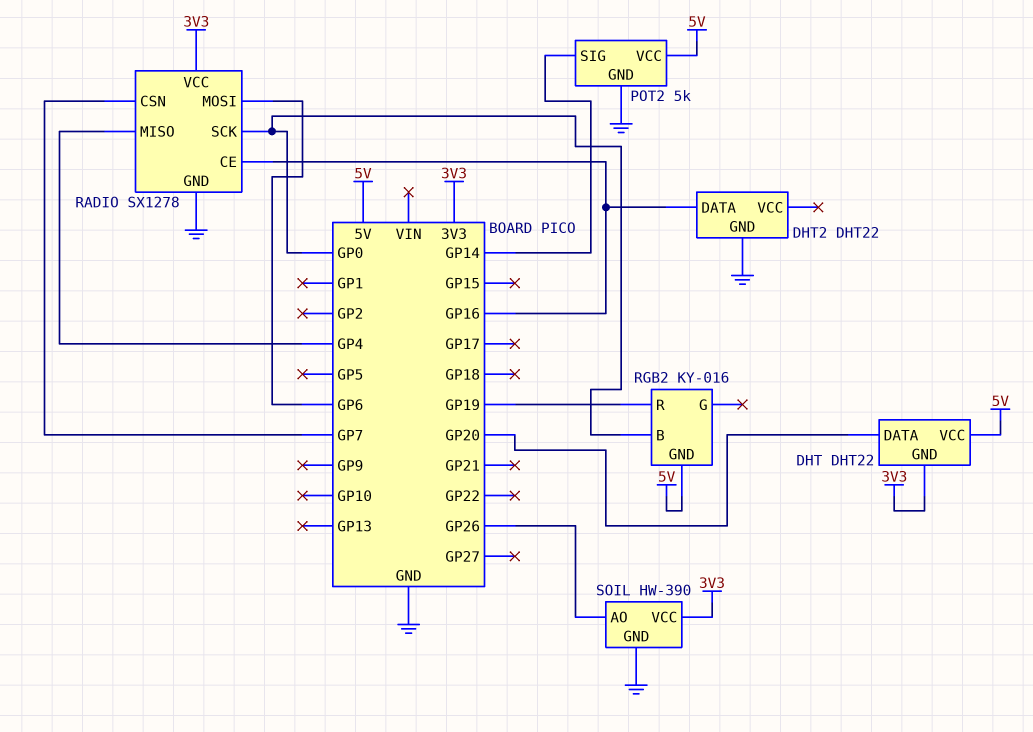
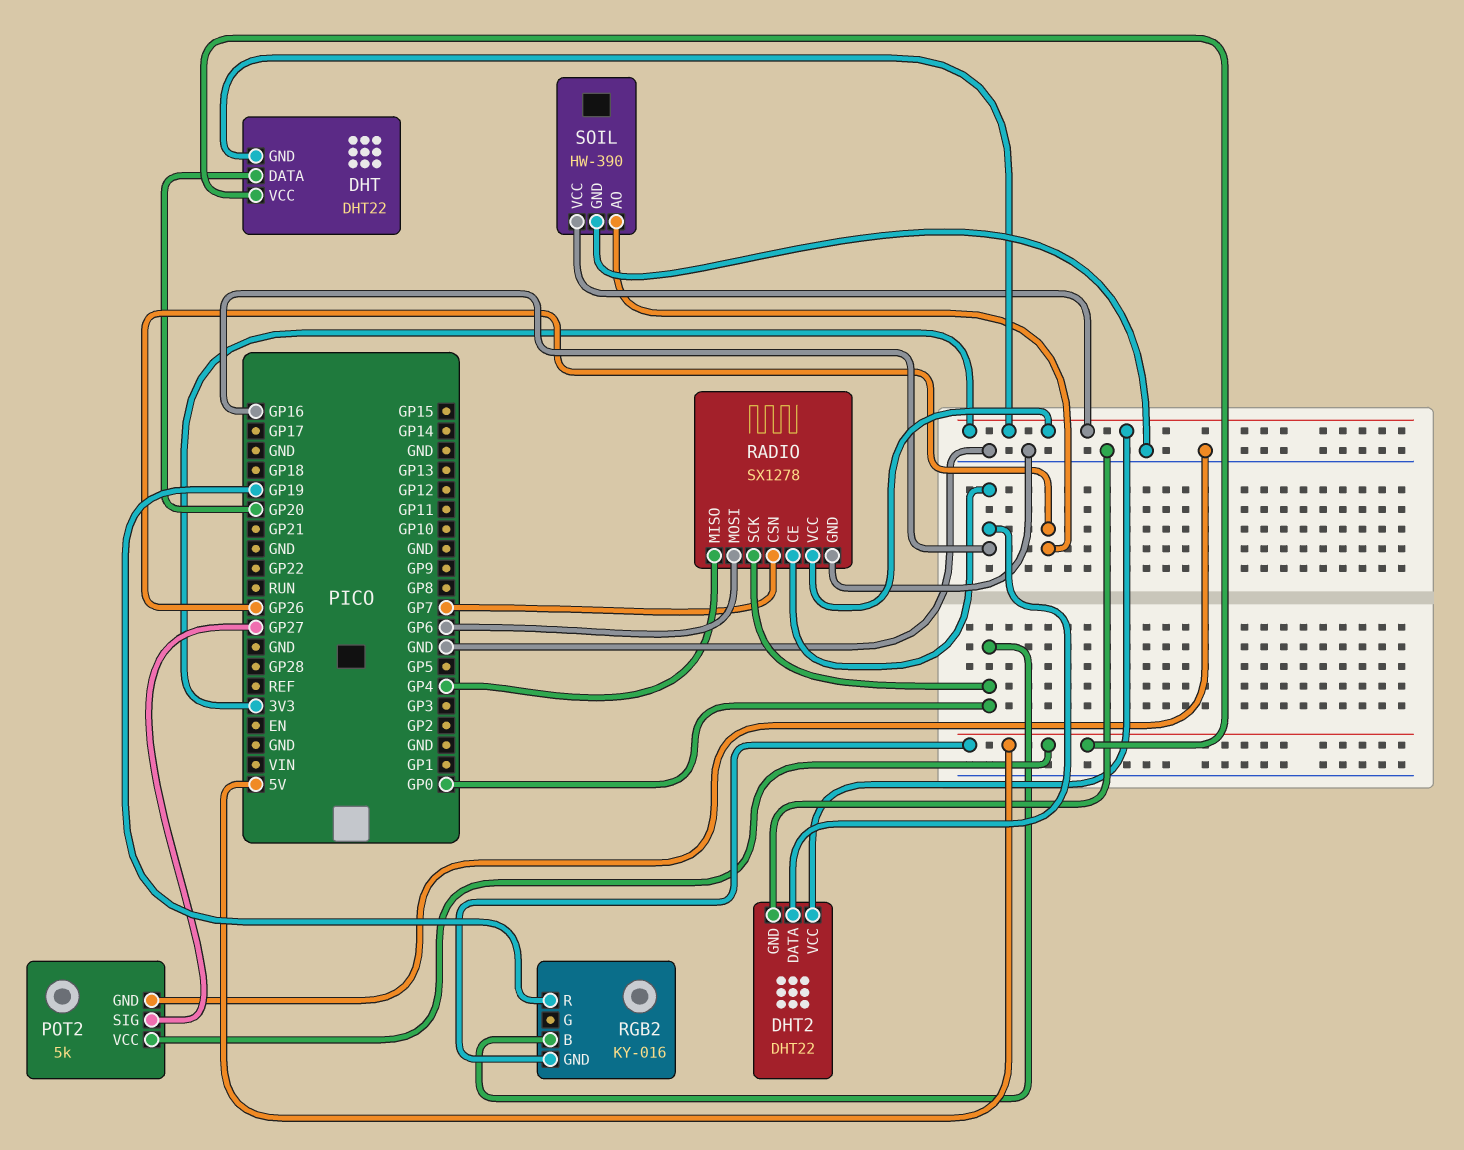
DHT2 pin VCC: none -> 3V3
POT2 pin SIG: GP14 -> GP27

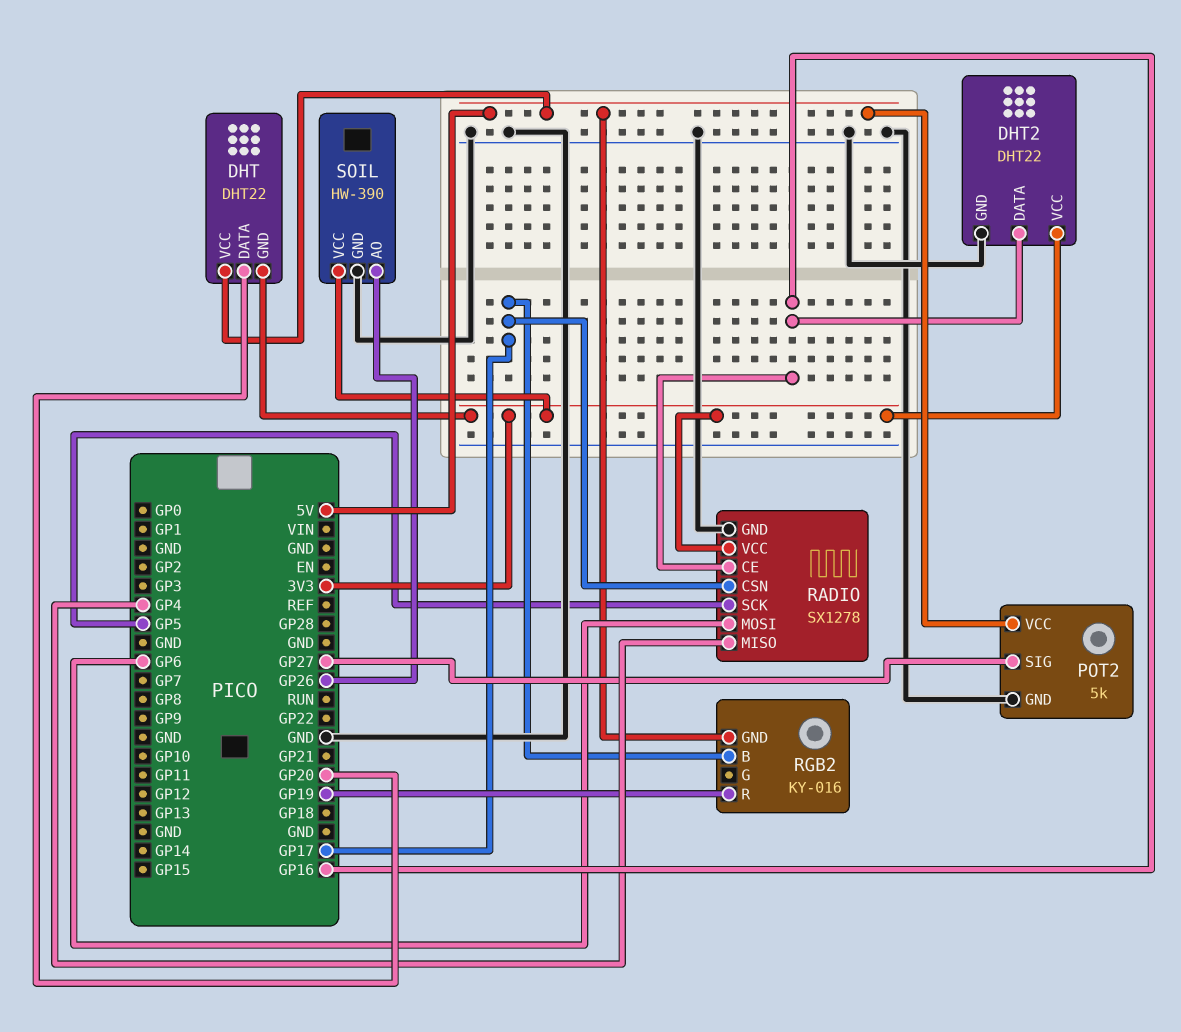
RADIO pin CSN: GP7 -> GP17
RADIO pin SCK: GP0 -> GP5
RGB2 pin B: GP0 -> GP17

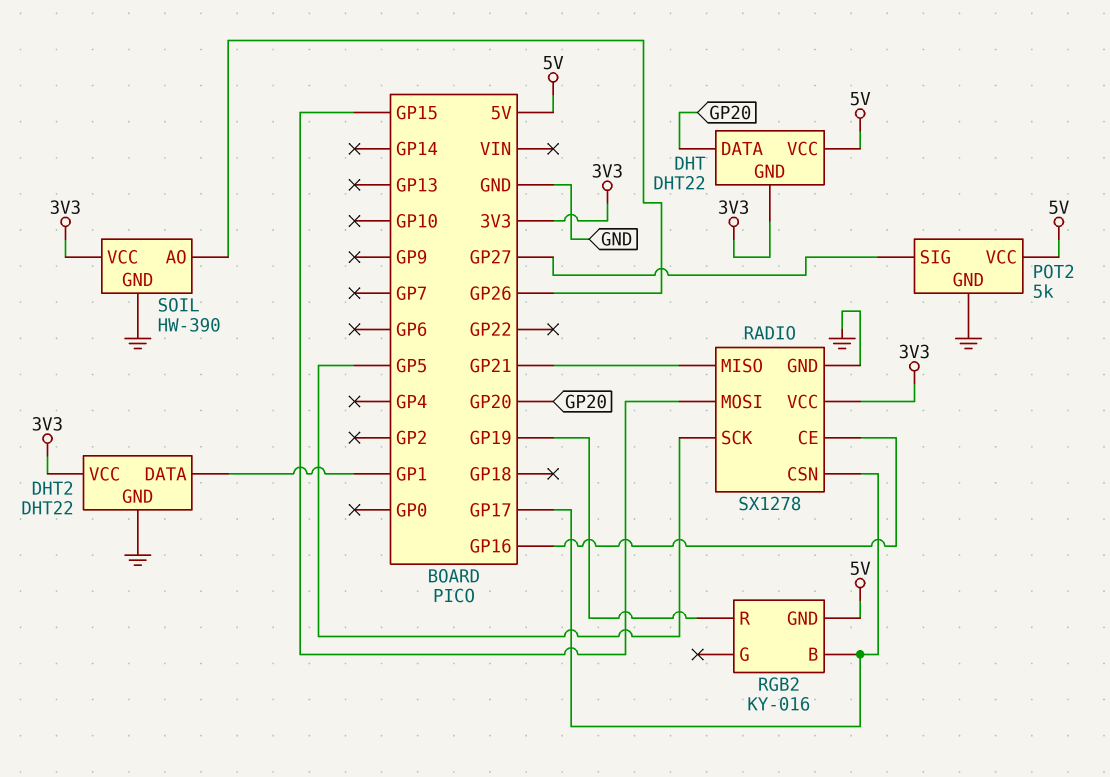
DHT2 pin DATA: GP16 -> GP1
RADIO pin MISO: GP4 -> GP21
RADIO pin MOSI: GP6 -> GP15

